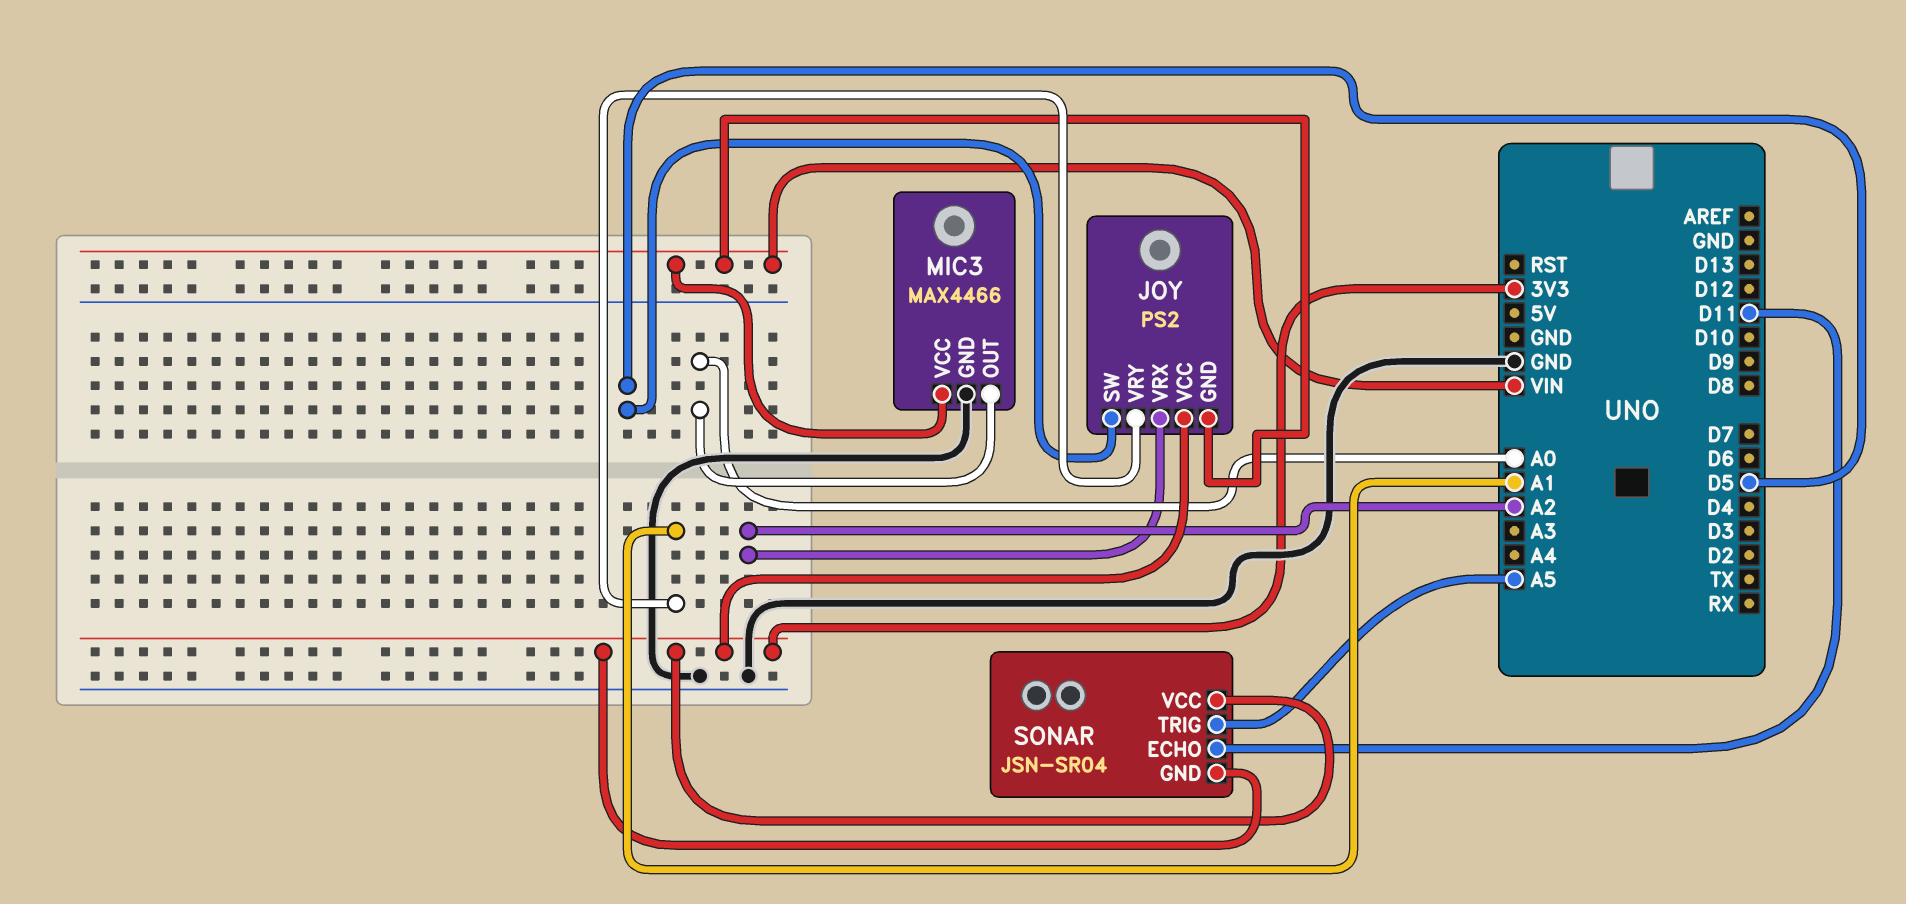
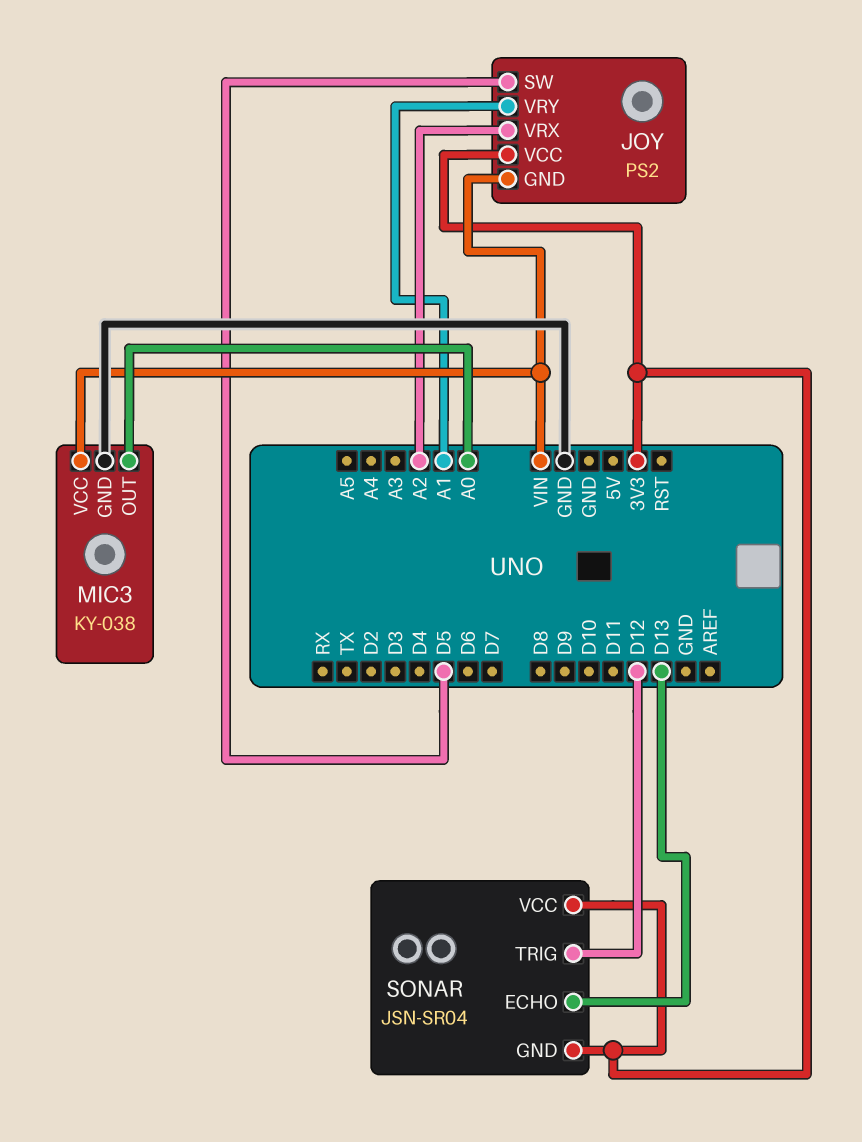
MIC3: MAX4466 -> KY-038
SONAR pin ECHO: D11 -> D13
SONAR pin TRIG: A5 -> D12

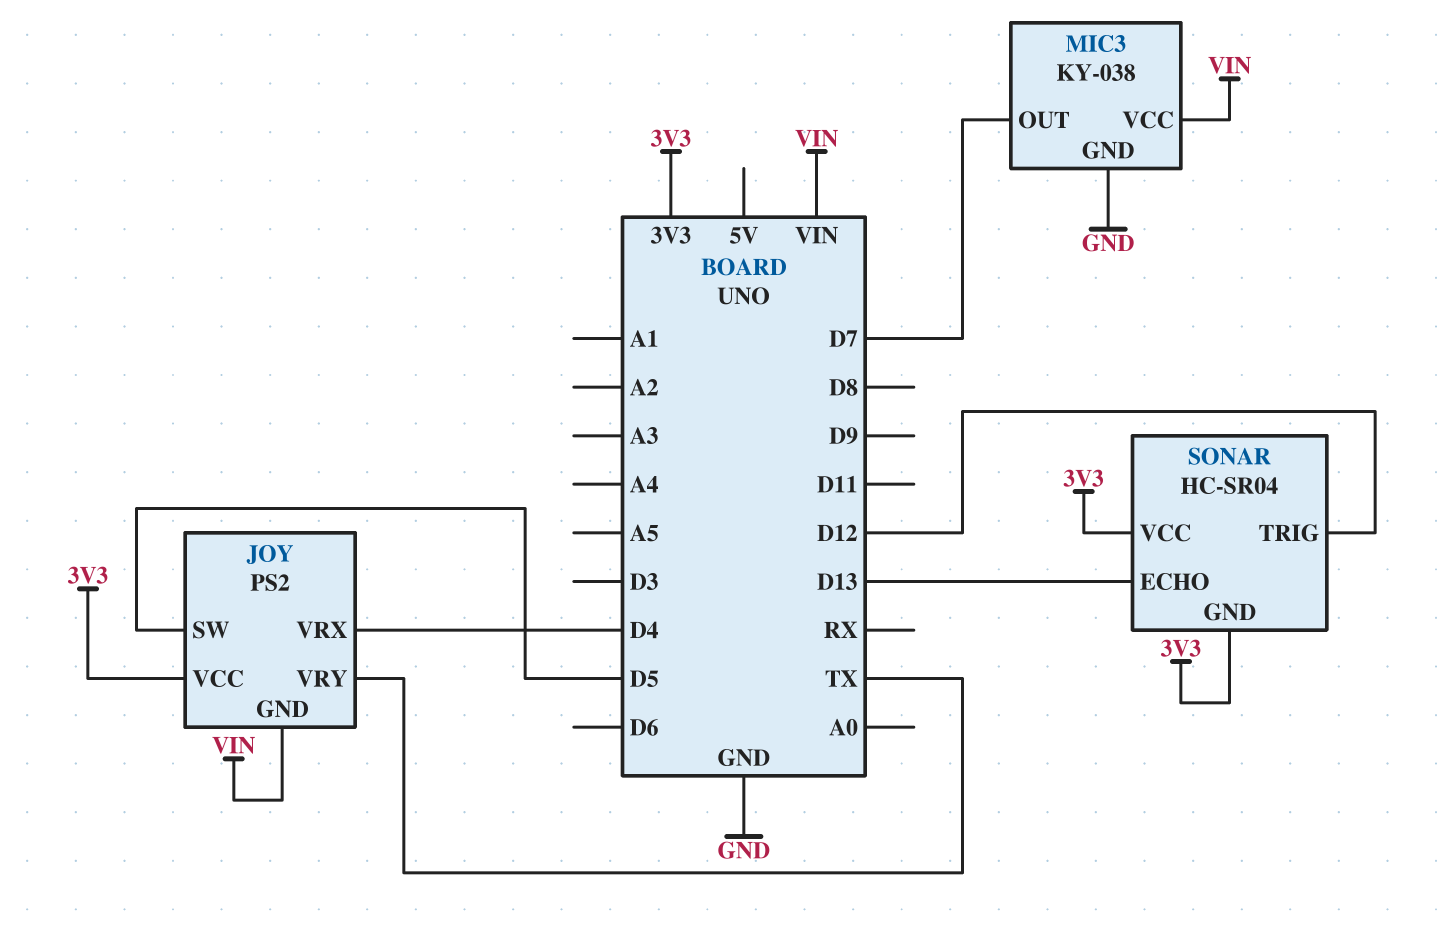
JOY pin VRX: A2 -> D4
JOY pin VRY: A1 -> TX
MIC3 pin OUT: A0 -> D7
SONAR: JSN-SR04 -> HC-SR04

